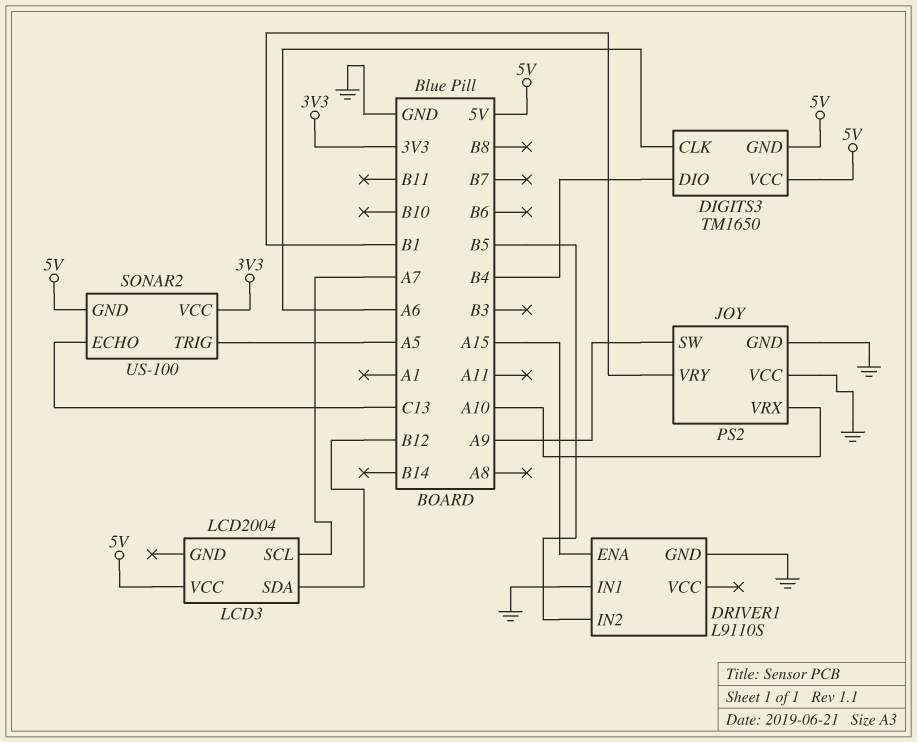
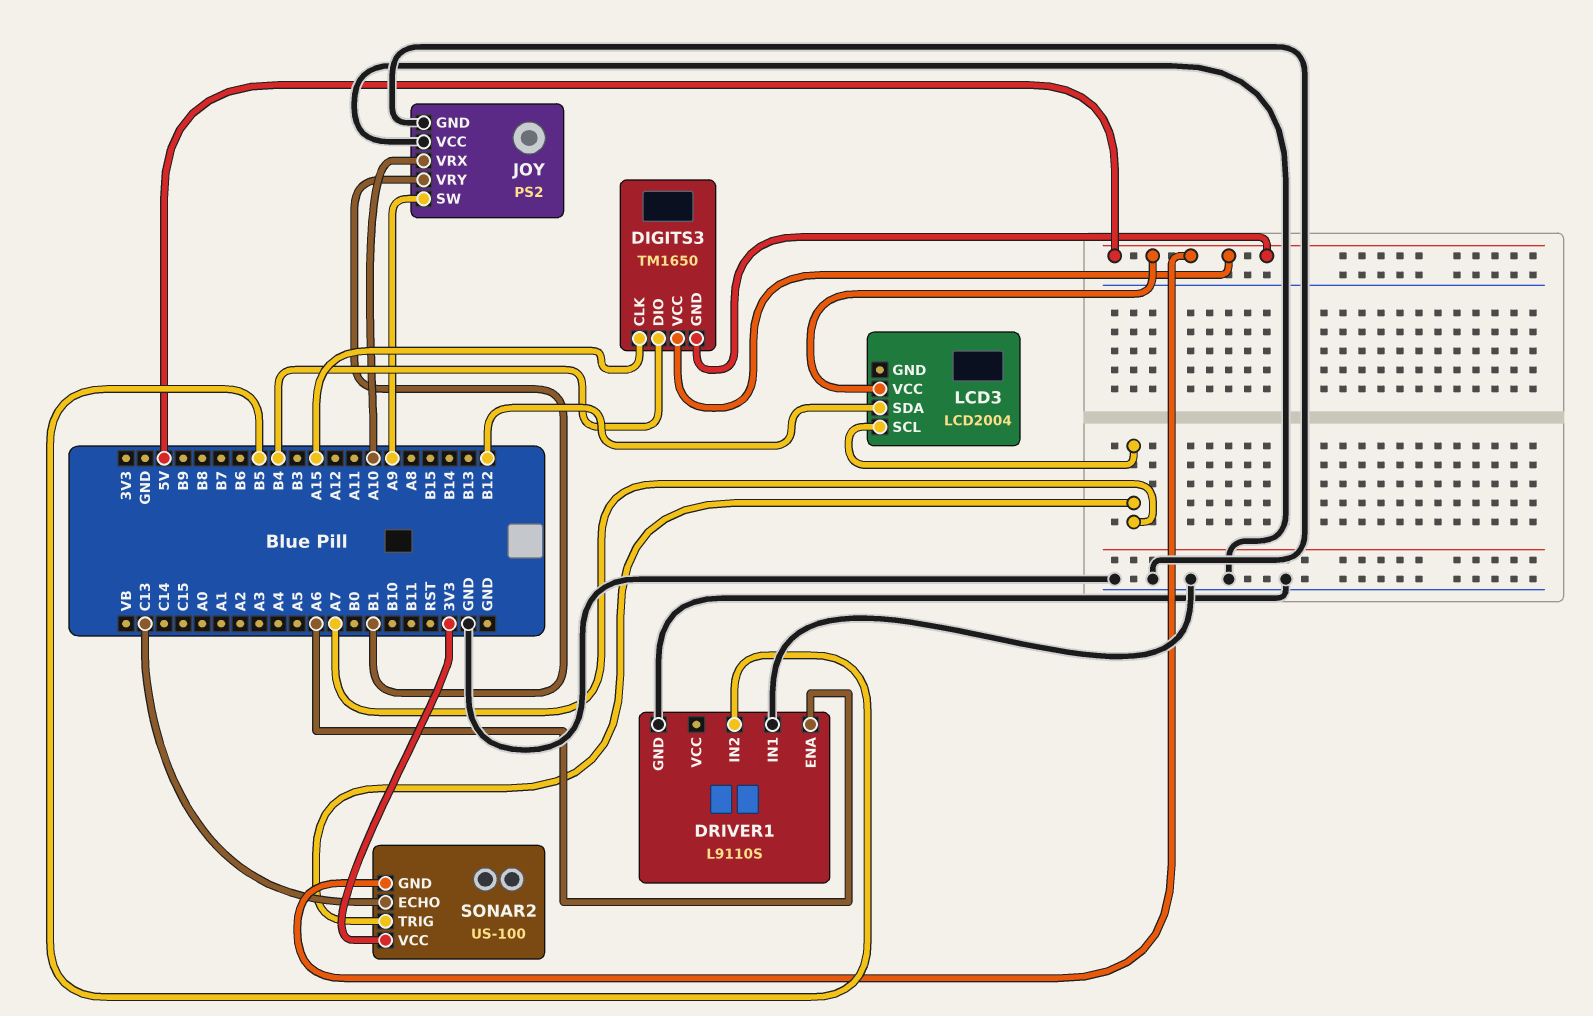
DIGITS3 pin CLK: A6 -> A15
DRIVER1 pin ENA: A15 -> A6
SONAR2 pin TRIG: A5 -> A7

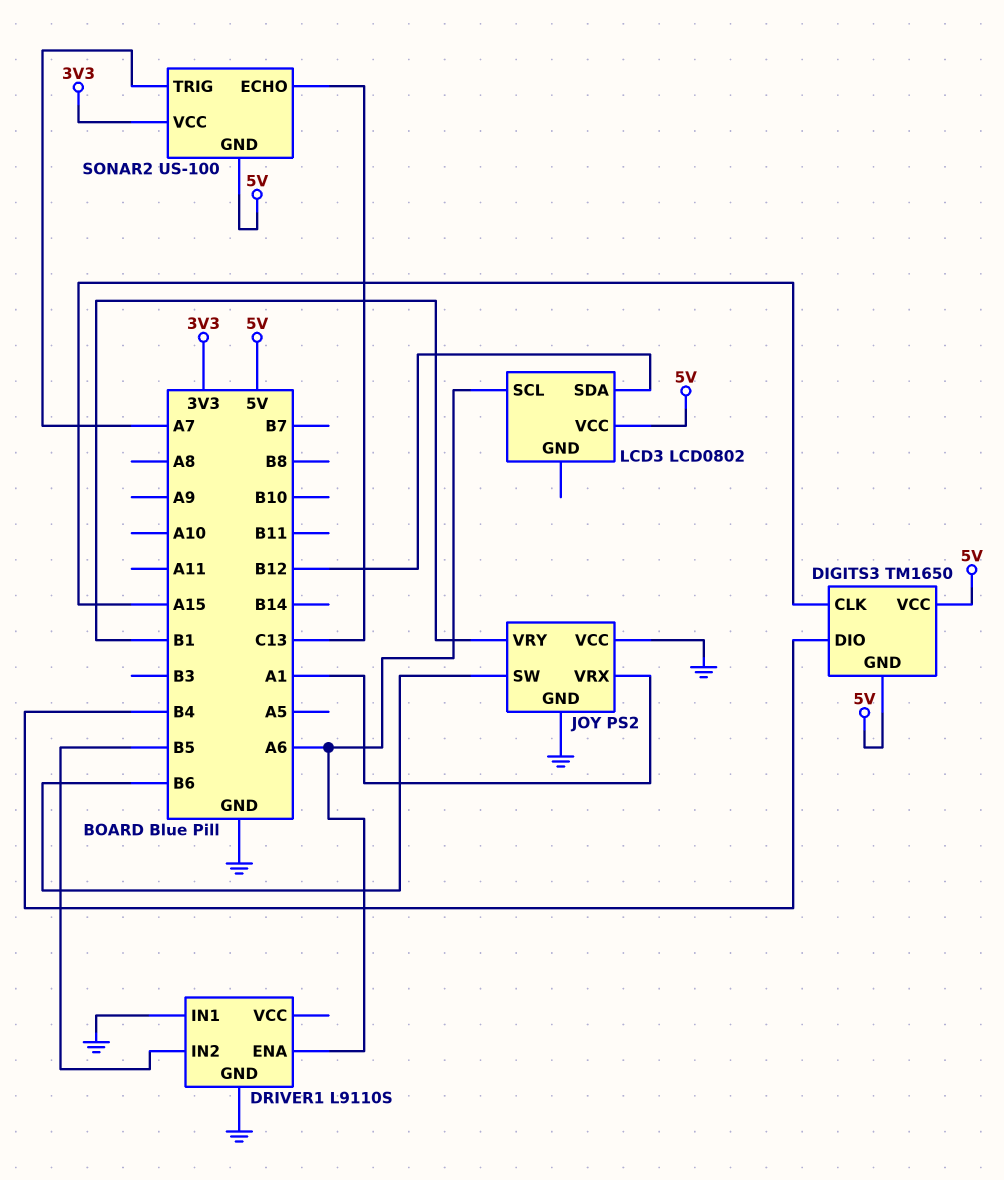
JOY pin SW: A9 -> B6
JOY pin VRX: A10 -> A1
LCD3: LCD2004 -> LCD0802
LCD3 pin SCL: A7 -> A6

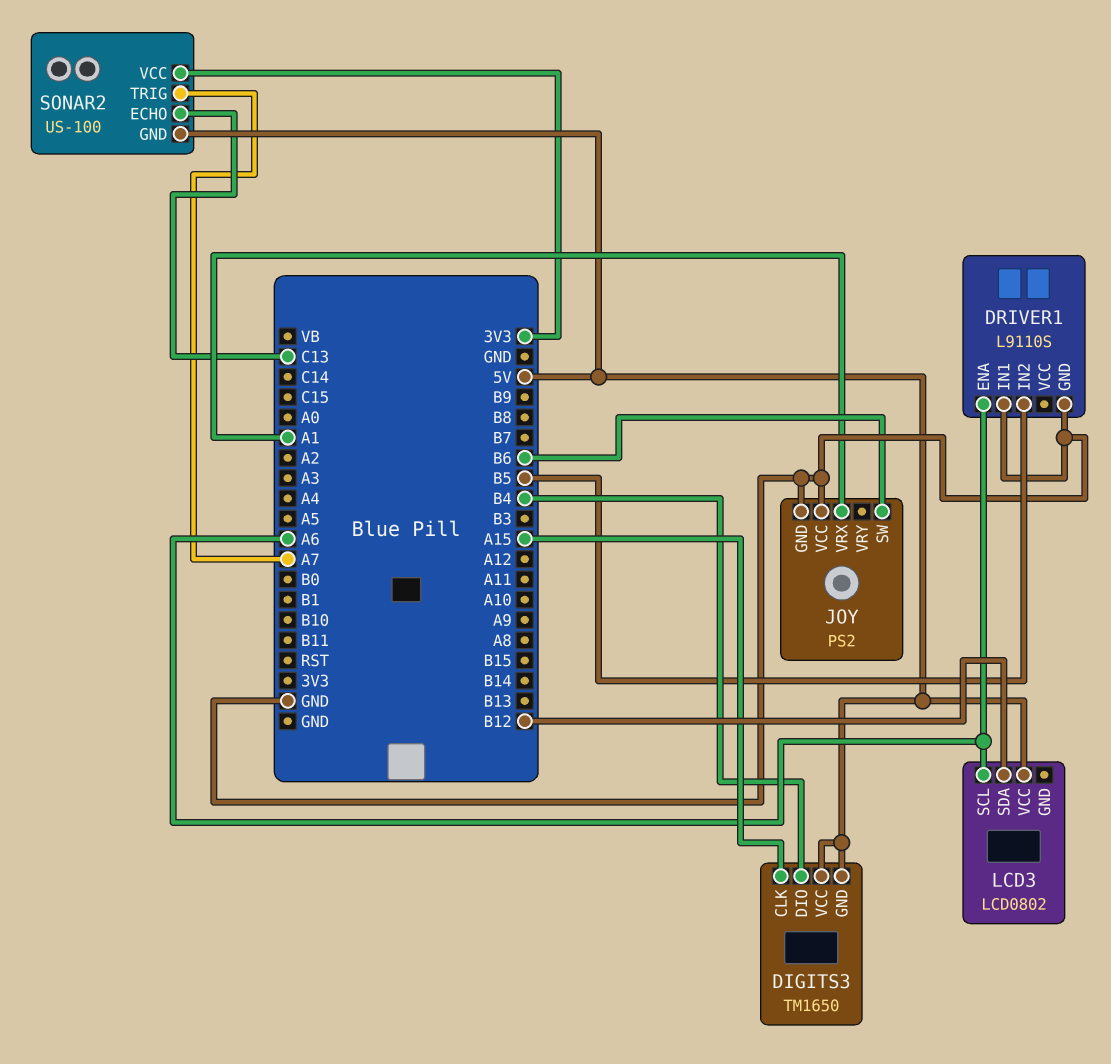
JOY pin VRY: B1 -> none

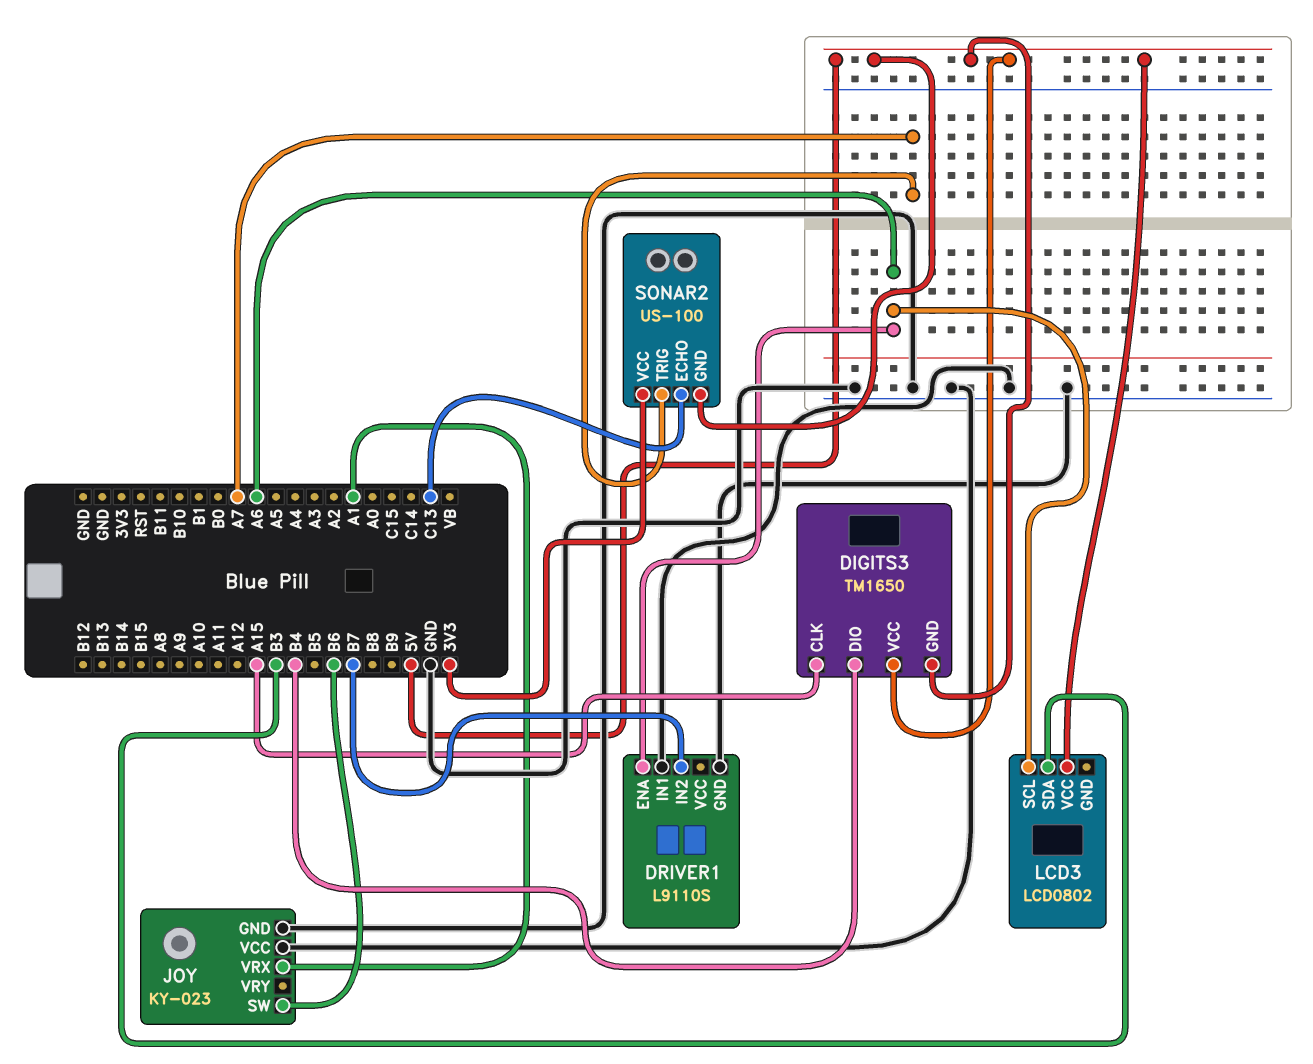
DRIVER1 pin IN2: B5 -> B7
JOY: PS2 -> KY-023
LCD3 pin SDA: B12 -> B3

